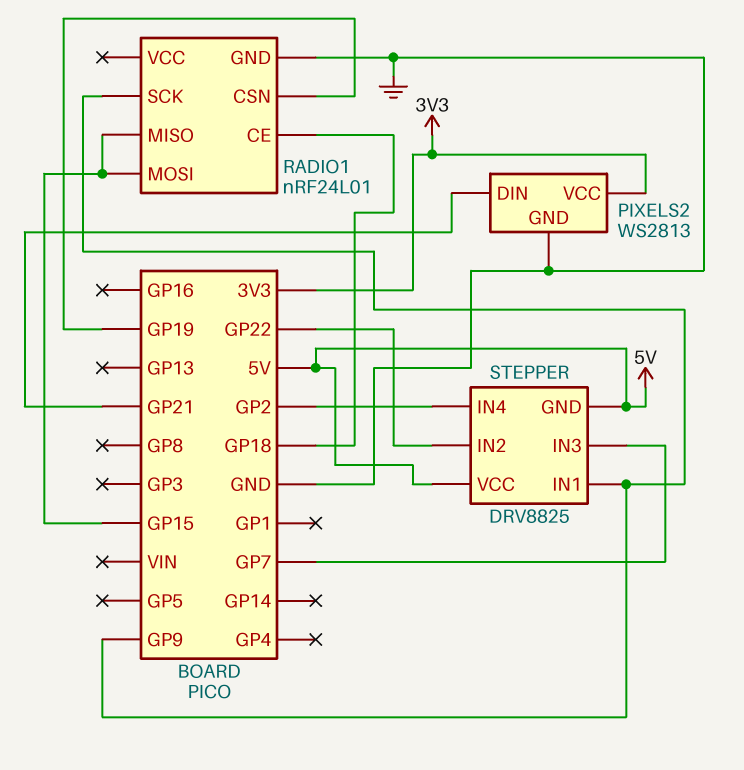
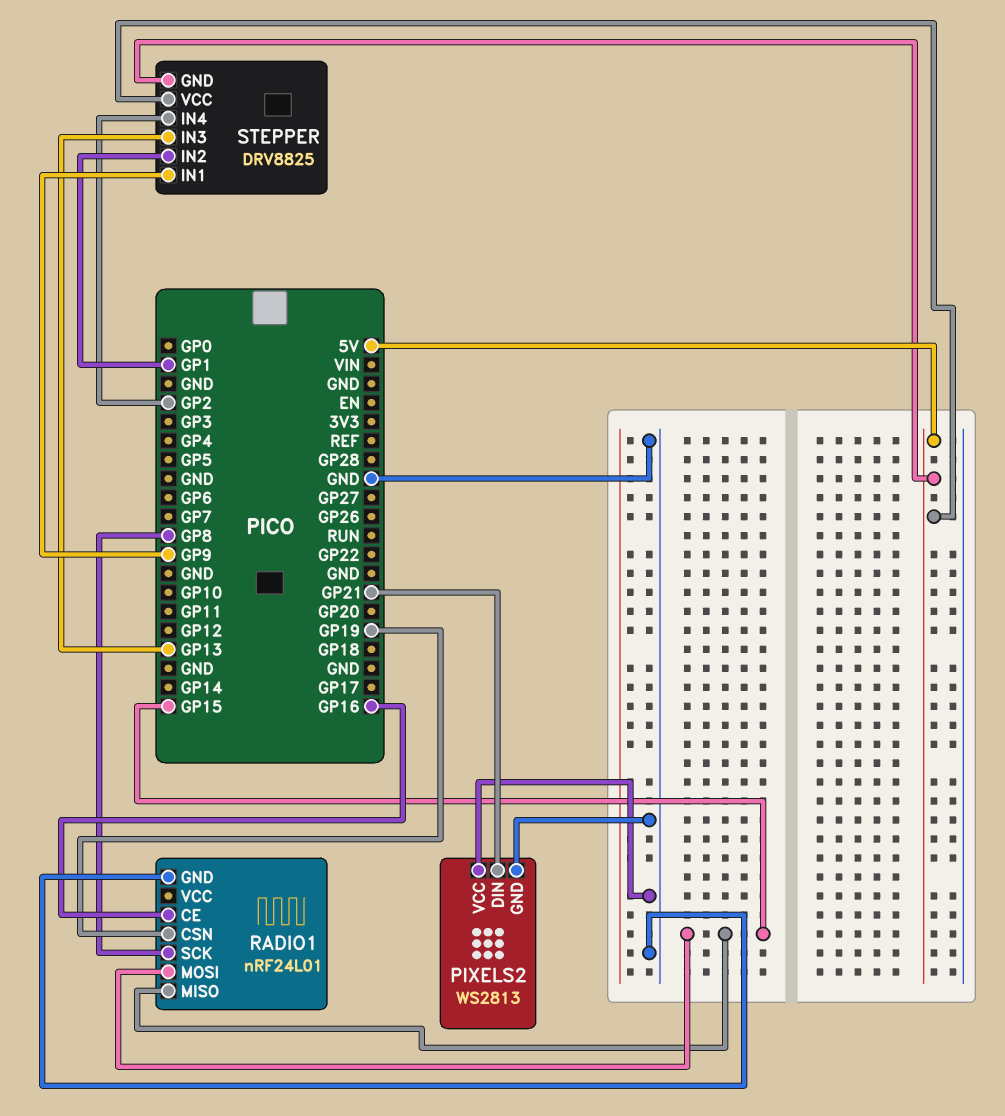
PIXELS2 pin VCC: 3V3 -> GND
RADIO1 pin CE: GP18 -> GP16
RADIO1 pin SCK: GP9 -> GP8
STEPPER pin IN2: GP22 -> GP1
STEPPER pin IN3: GP7 -> GP13

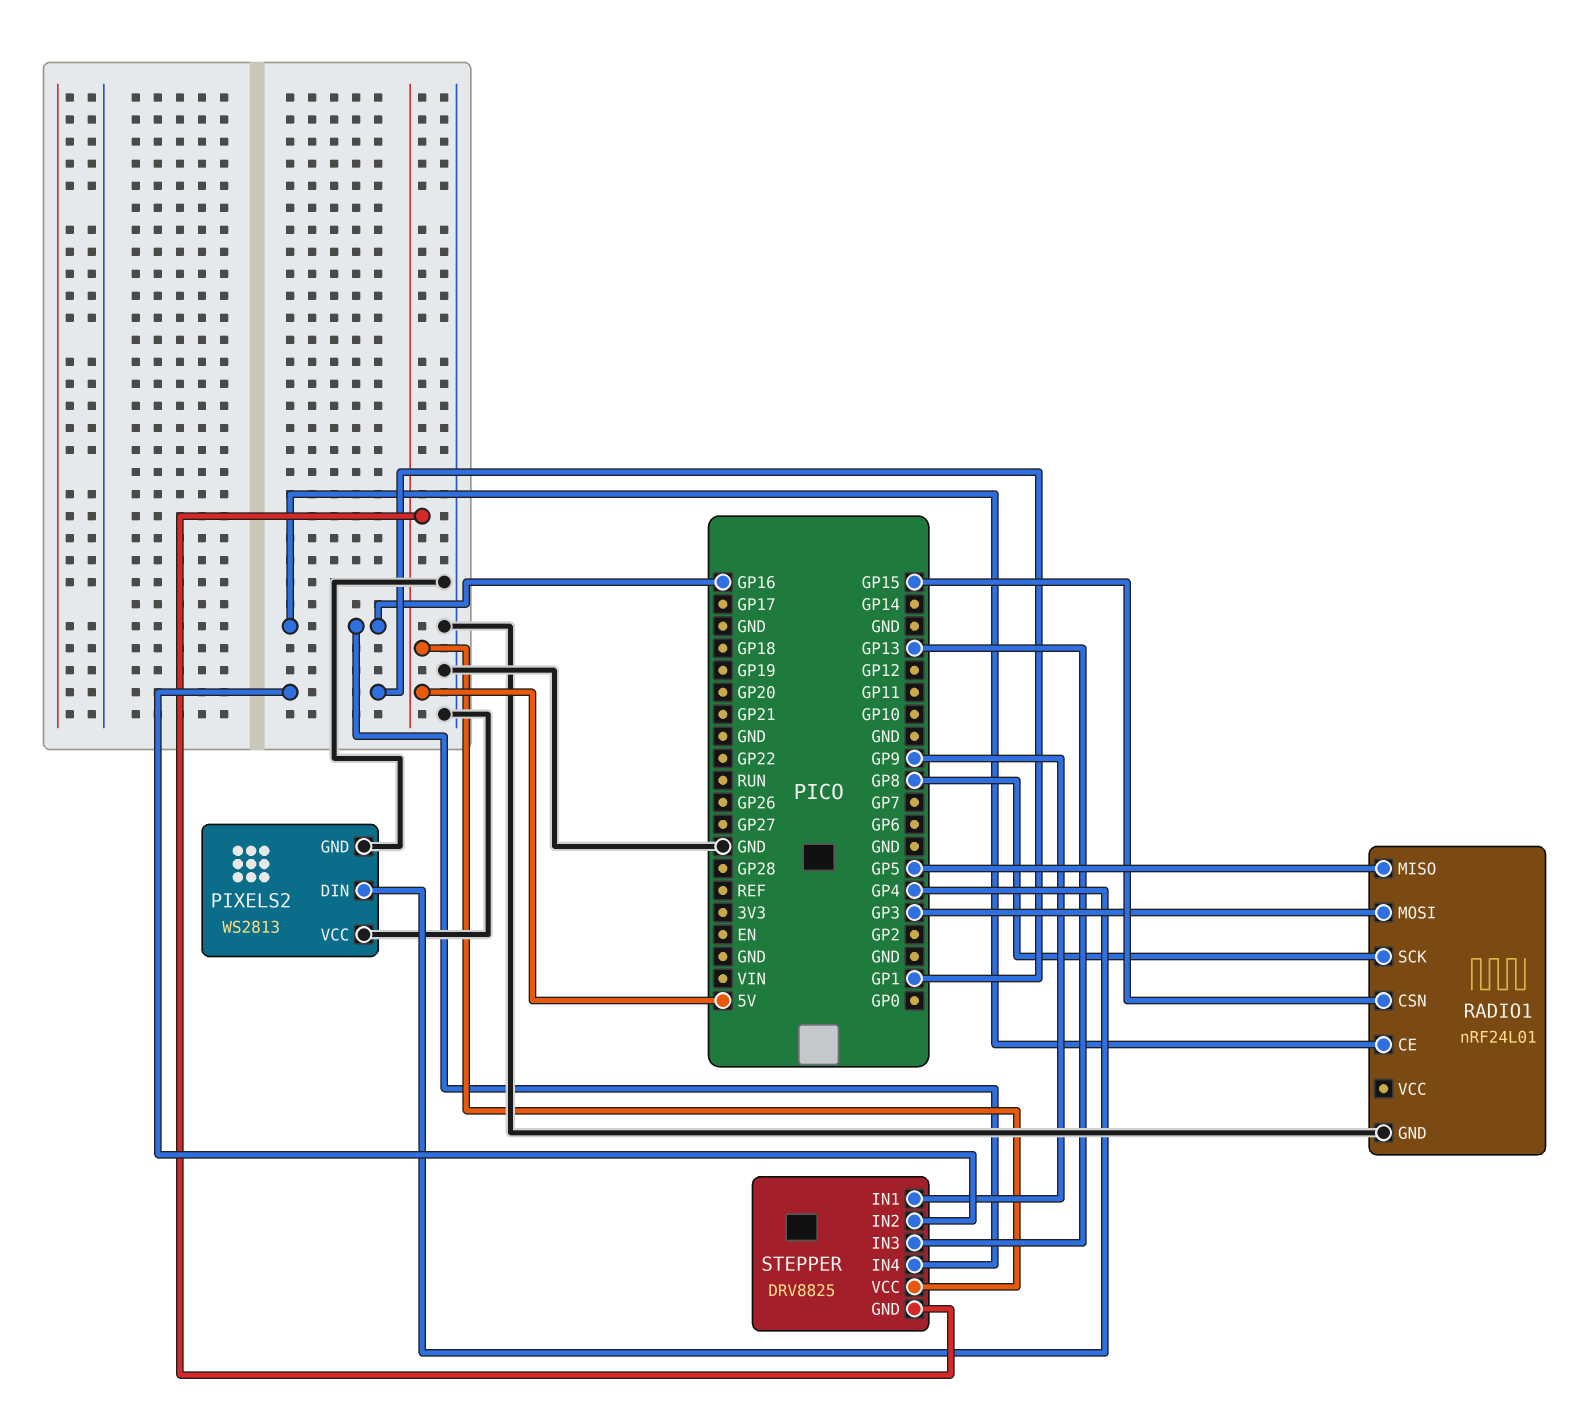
PIXELS2 pin DIN: GP21 -> GP4
RADIO1 pin CSN: GP19 -> GP15
RADIO1 pin MISO: GP15 -> GP5
RADIO1 pin MOSI: GP15 -> GP3
STEPPER pin IN4: GP2 -> GP16

